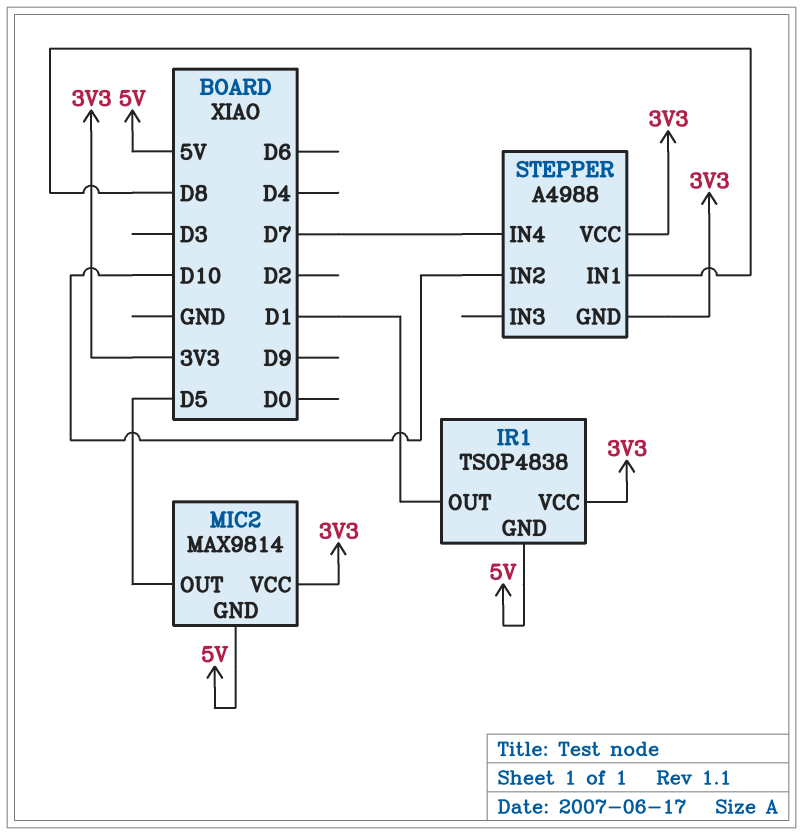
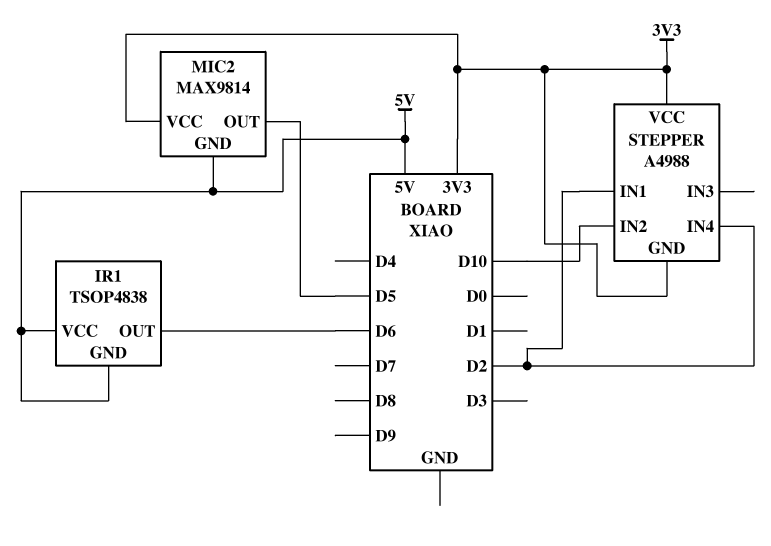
IR1 pin OUT: D1 -> D6
IR1 pin VCC: 3V3 -> 5V
STEPPER pin IN1: D8 -> D2
STEPPER pin IN4: D7 -> D2

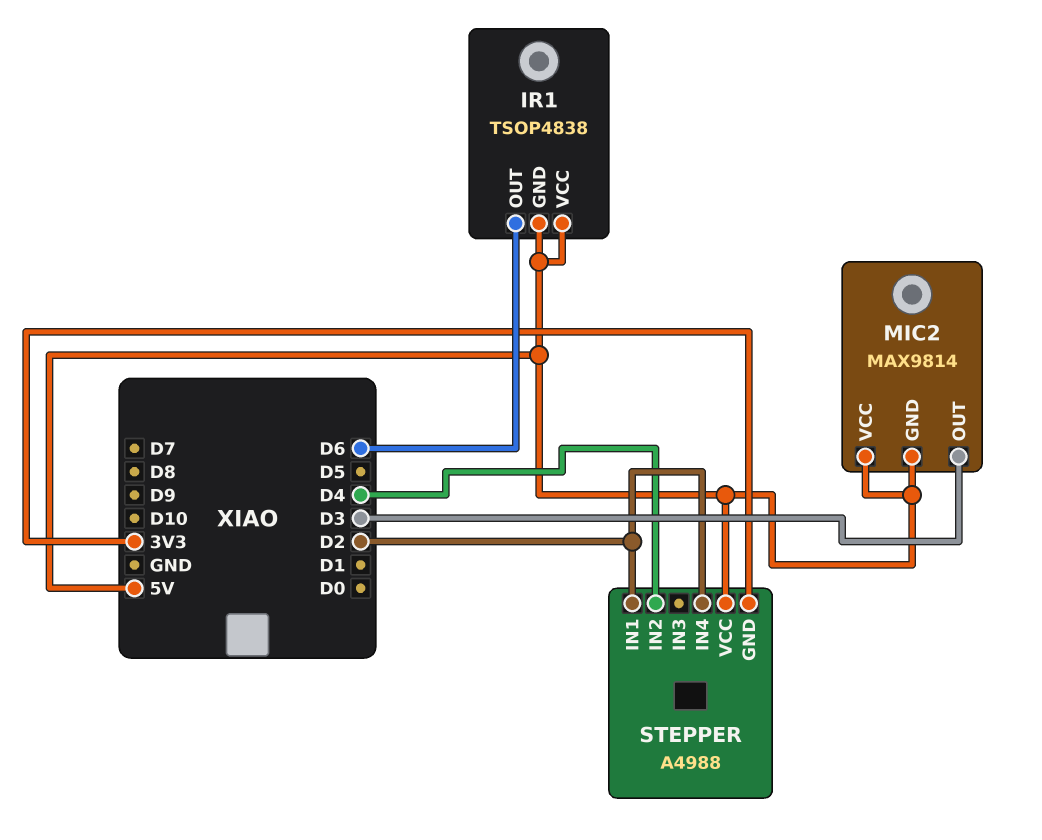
MIC2 pin OUT: D5 -> D3
MIC2 pin VCC: 3V3 -> 5V
STEPPER pin IN2: D10 -> D4
STEPPER pin VCC: 3V3 -> 5V

